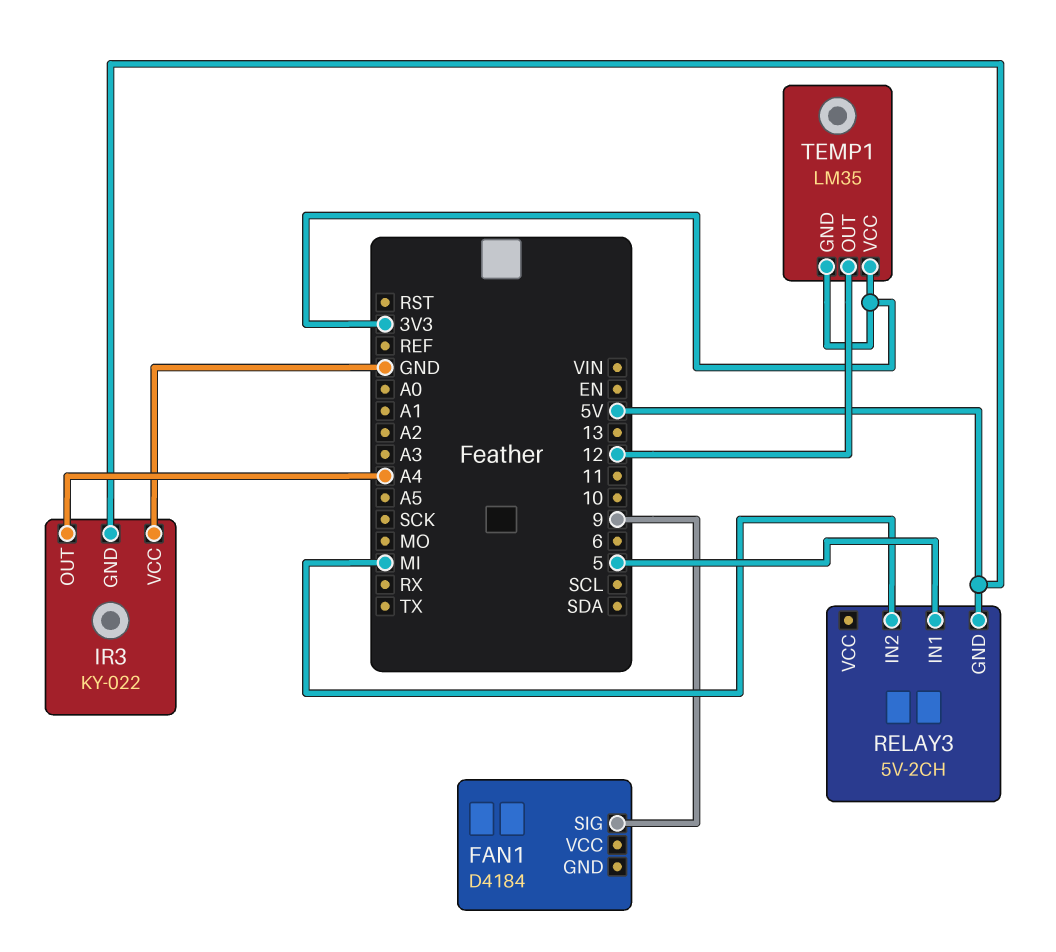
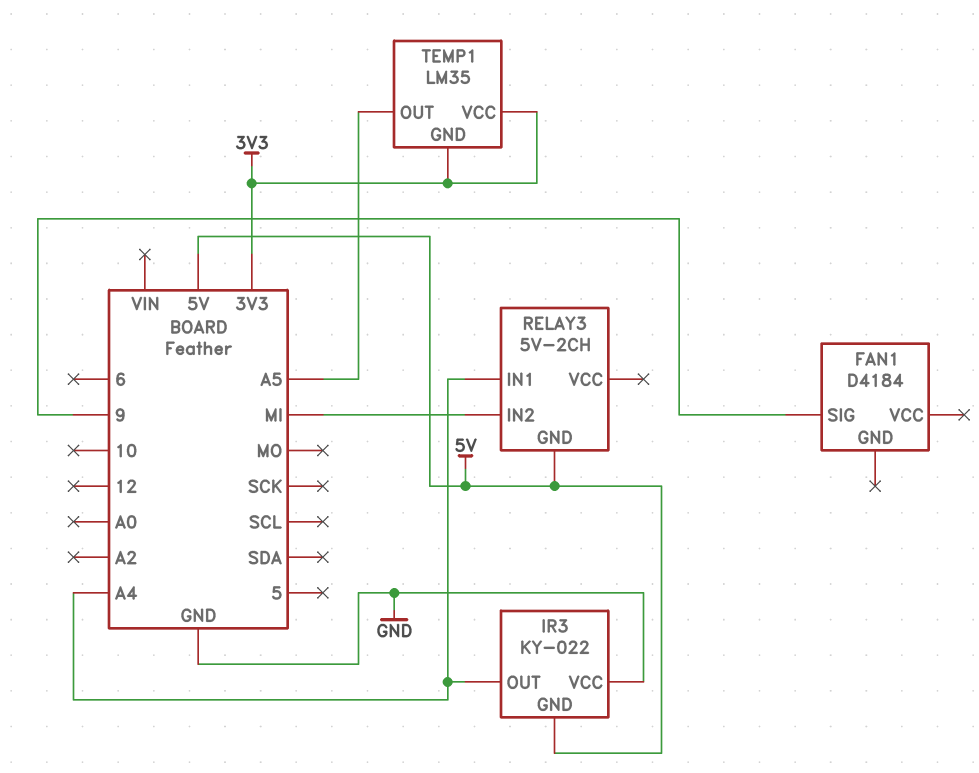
RELAY3 pin IN1: 5 -> A4
TEMP1 pin OUT: 12 -> A5

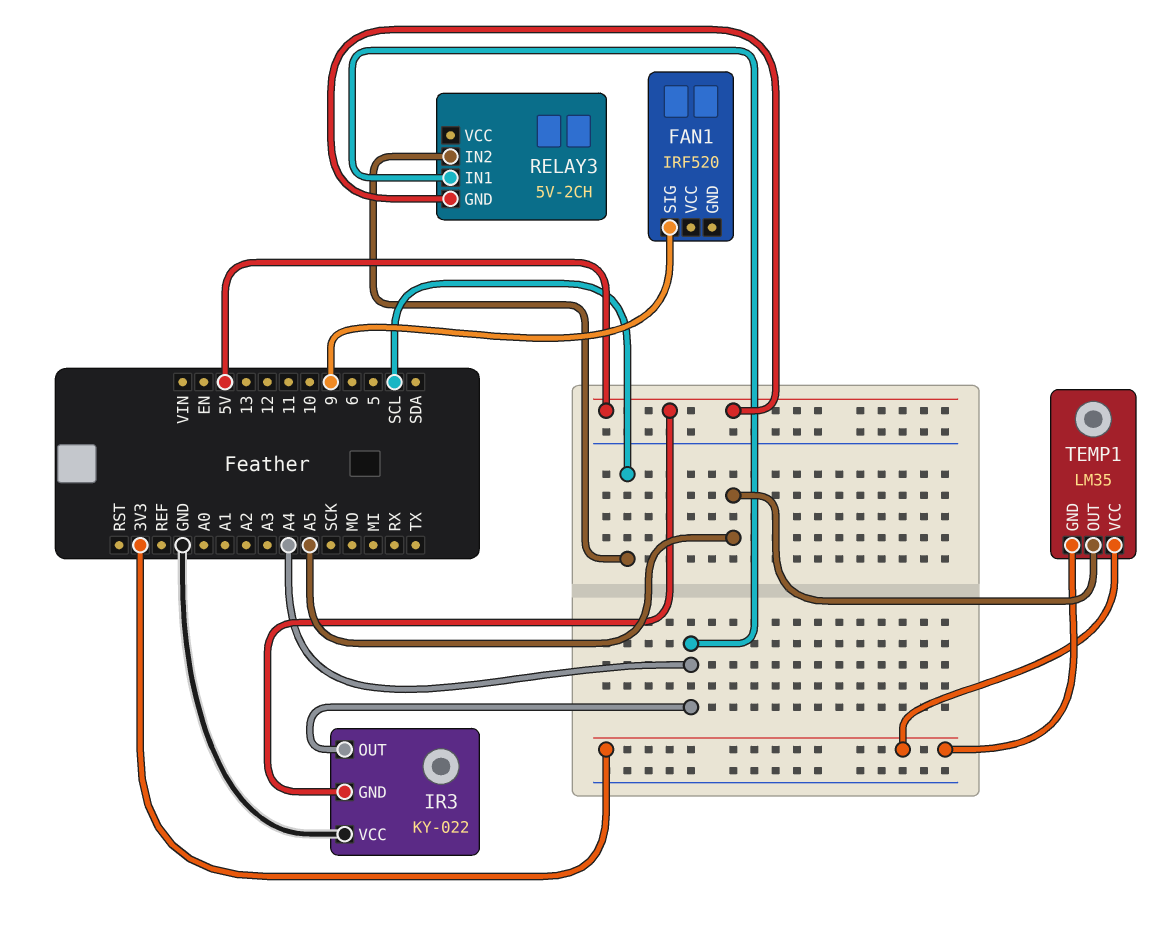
FAN1: D4184 -> IRF520
RELAY3 pin IN2: MI -> SCL

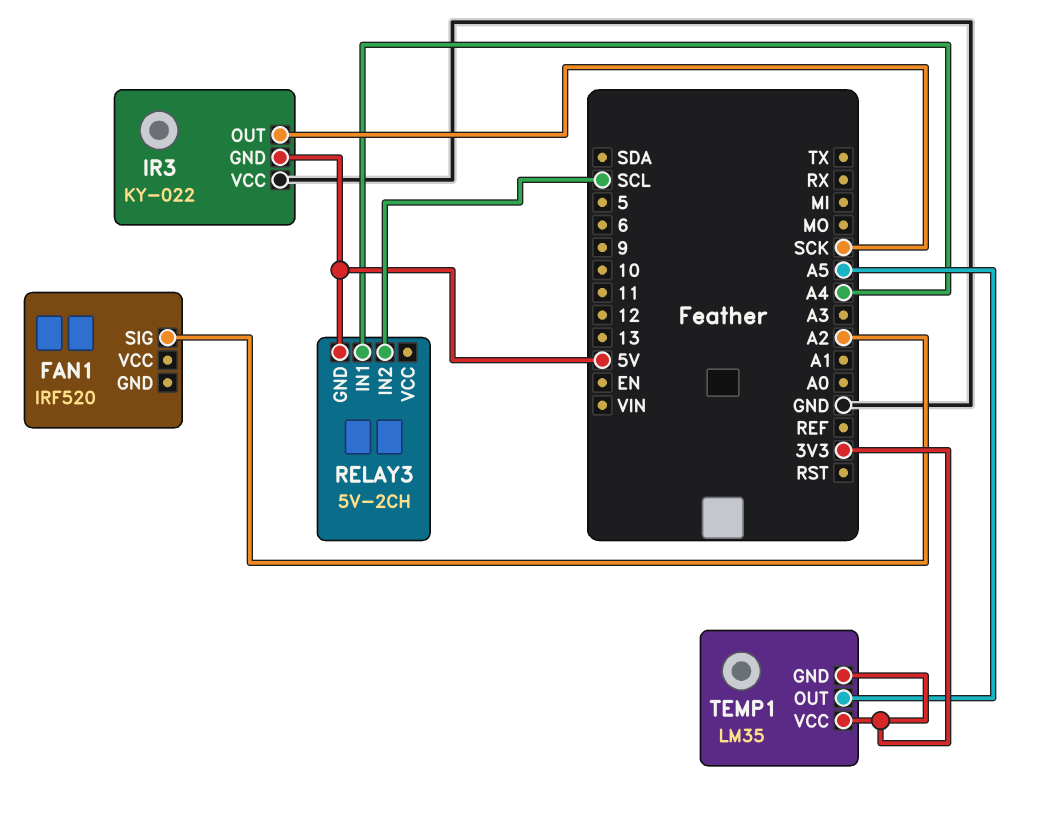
FAN1 pin SIG: 9 -> A2
IR3 pin OUT: A4 -> SCK

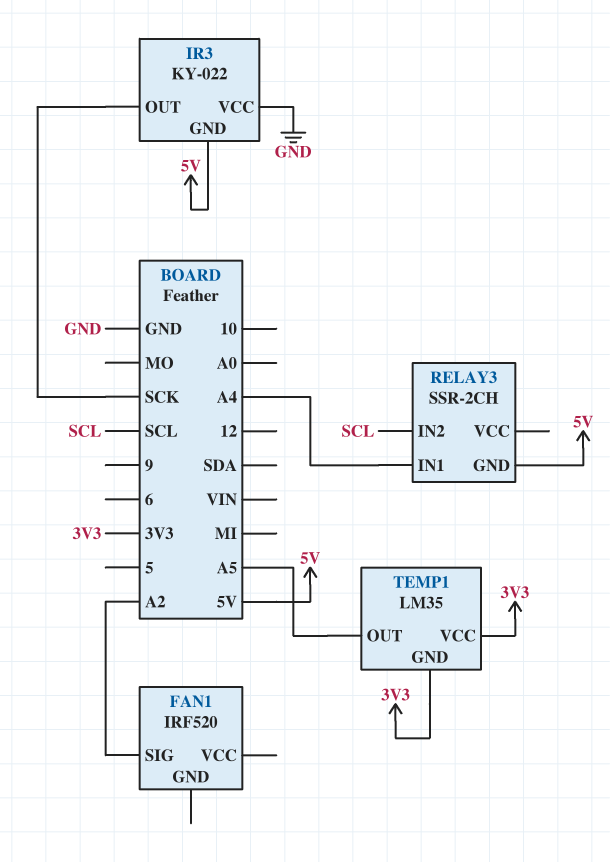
RELAY3: 5V-2CH -> SSR-2CH

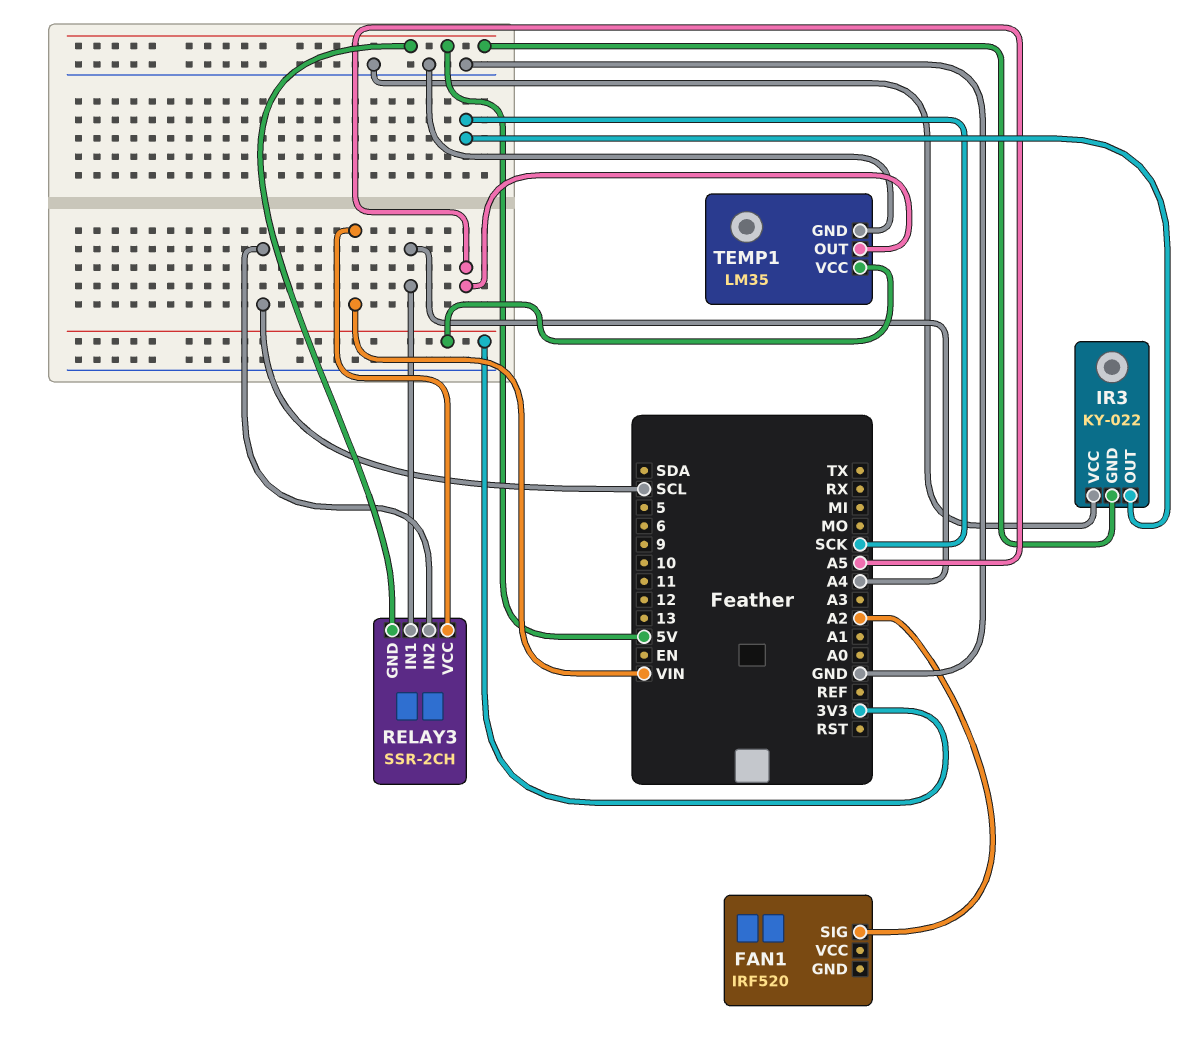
RELAY3 pin VCC: none -> VIN
TEMP1 pin GND: 3V3 -> GND

